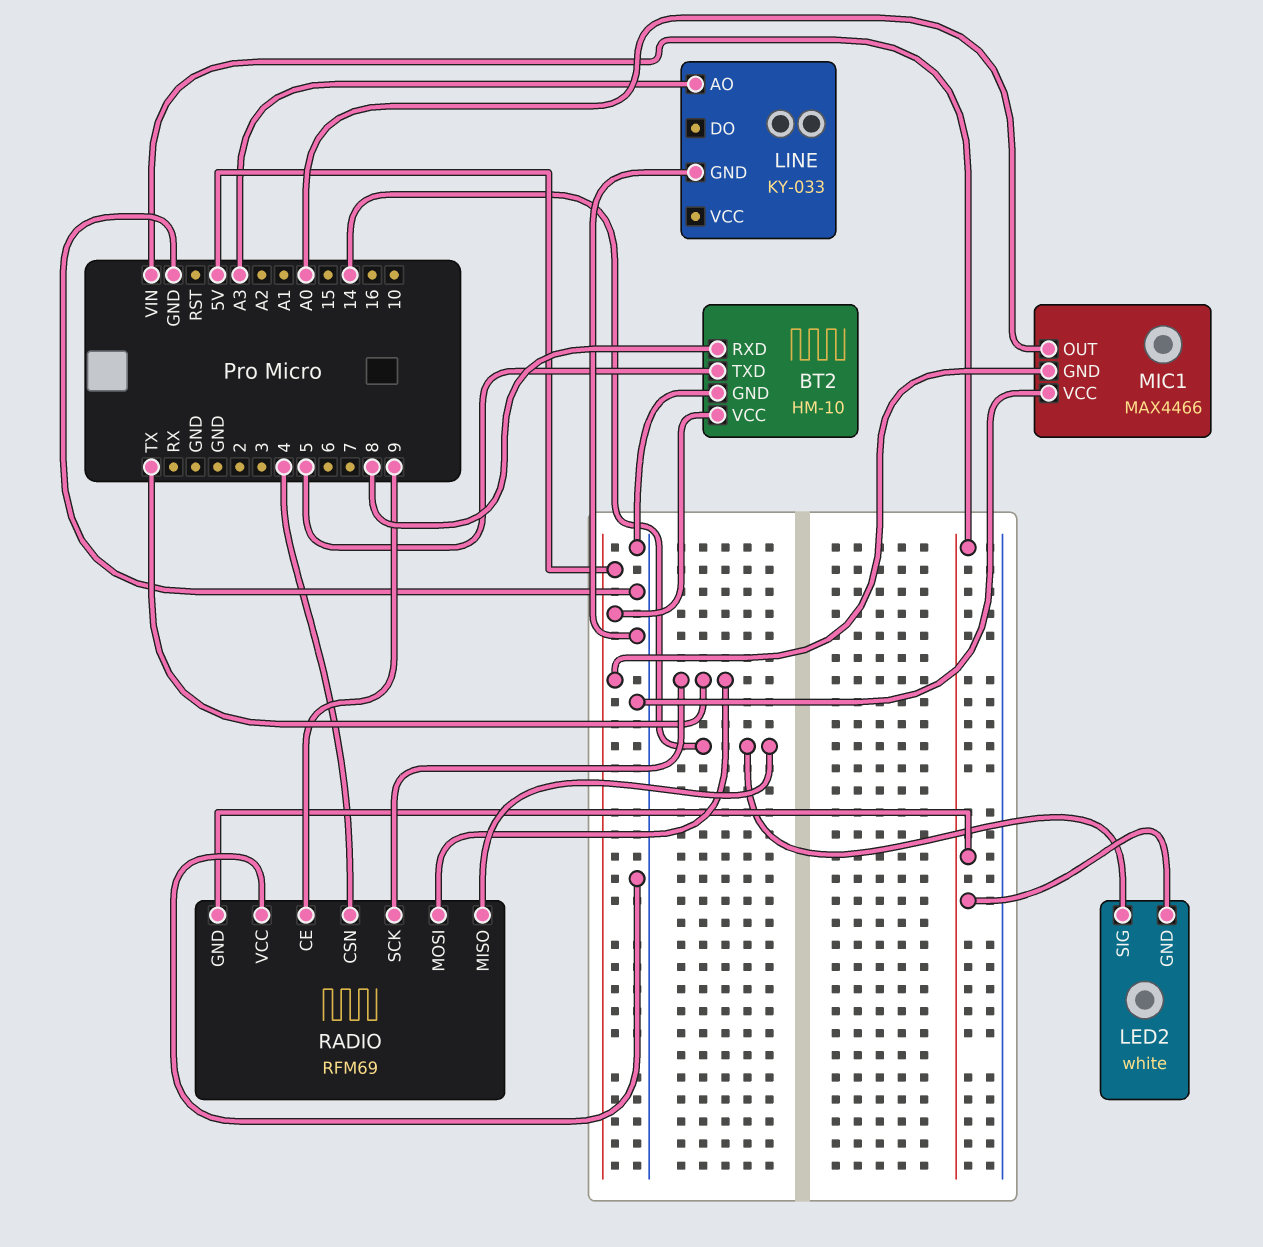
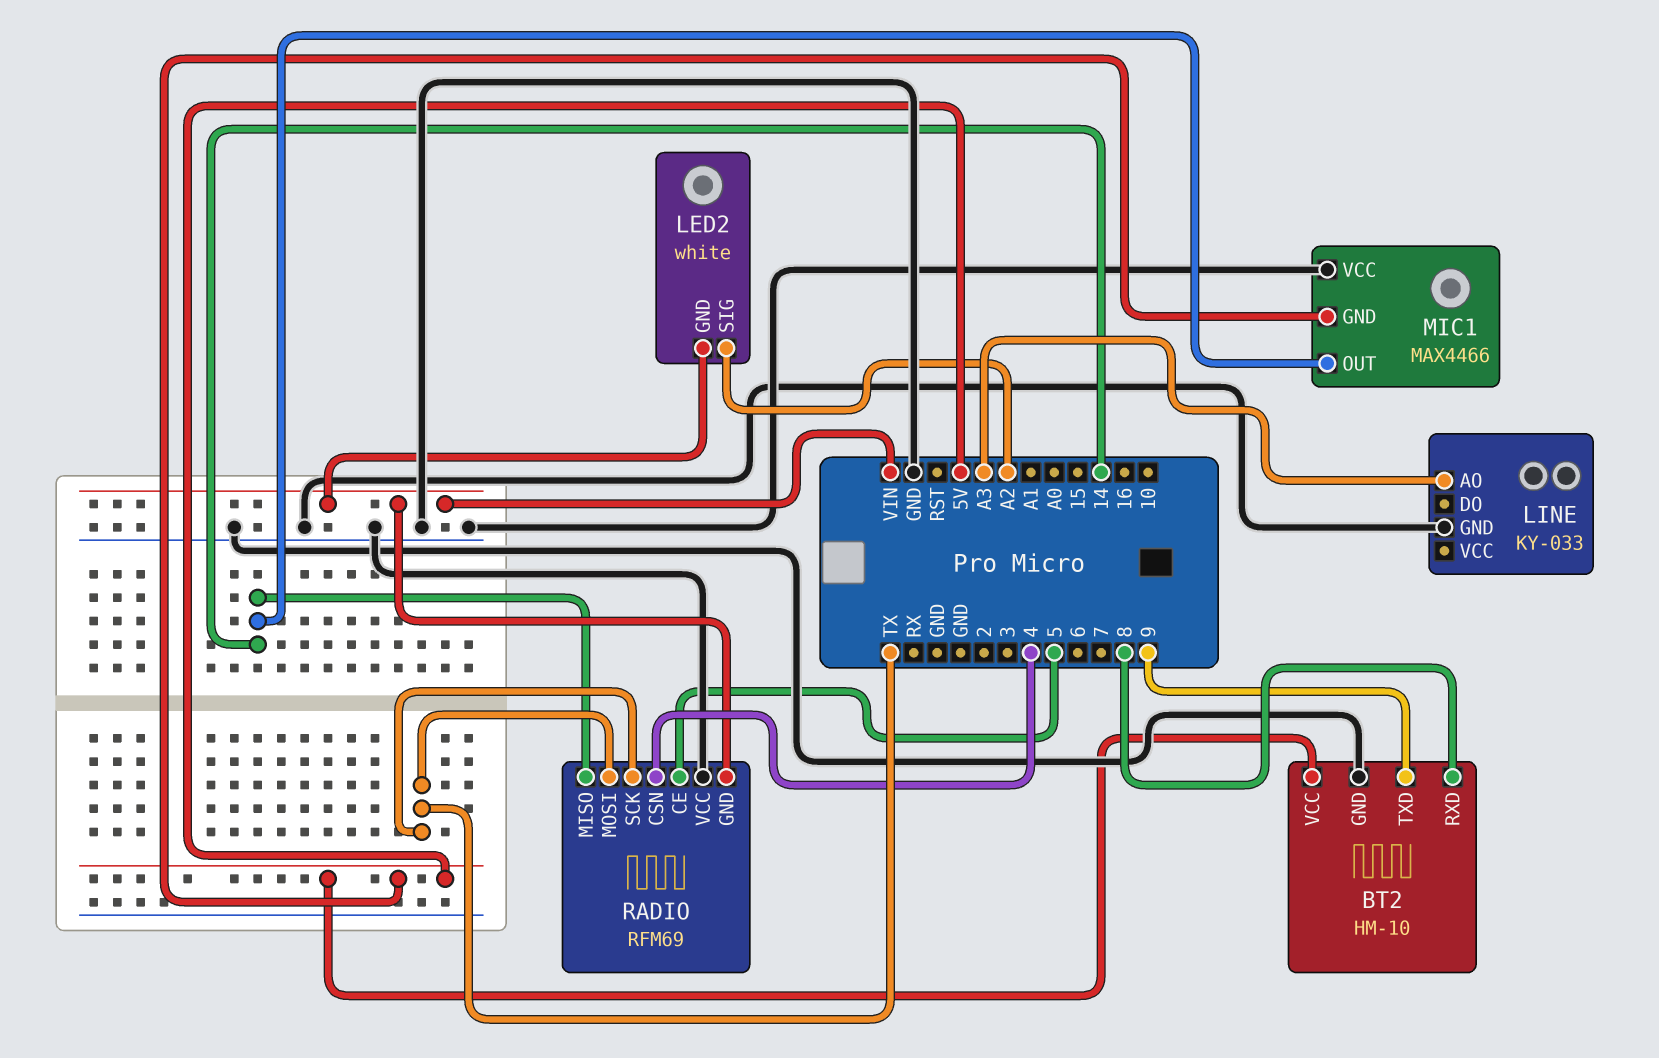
BT2 pin TXD: 5 -> 9
LED2 pin SIG: 14 -> A2
MIC1 pin OUT: A0 -> 14
RADIO pin CE: 9 -> 5

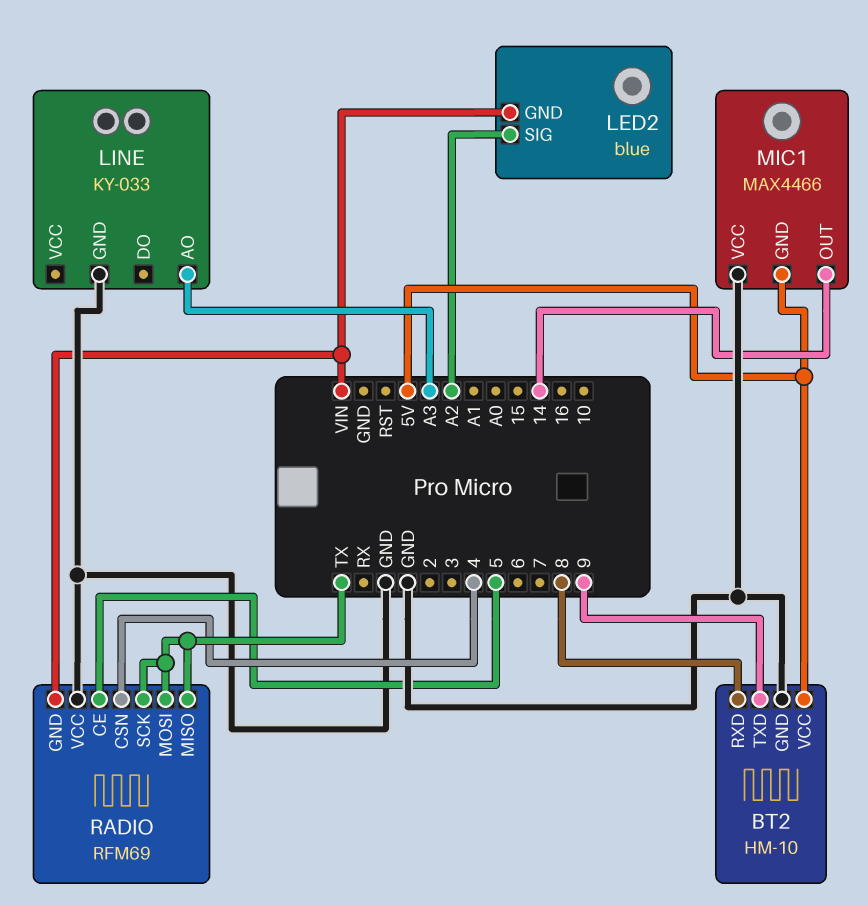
LED2: white -> blue
RADIO pin MISO: 14 -> TX

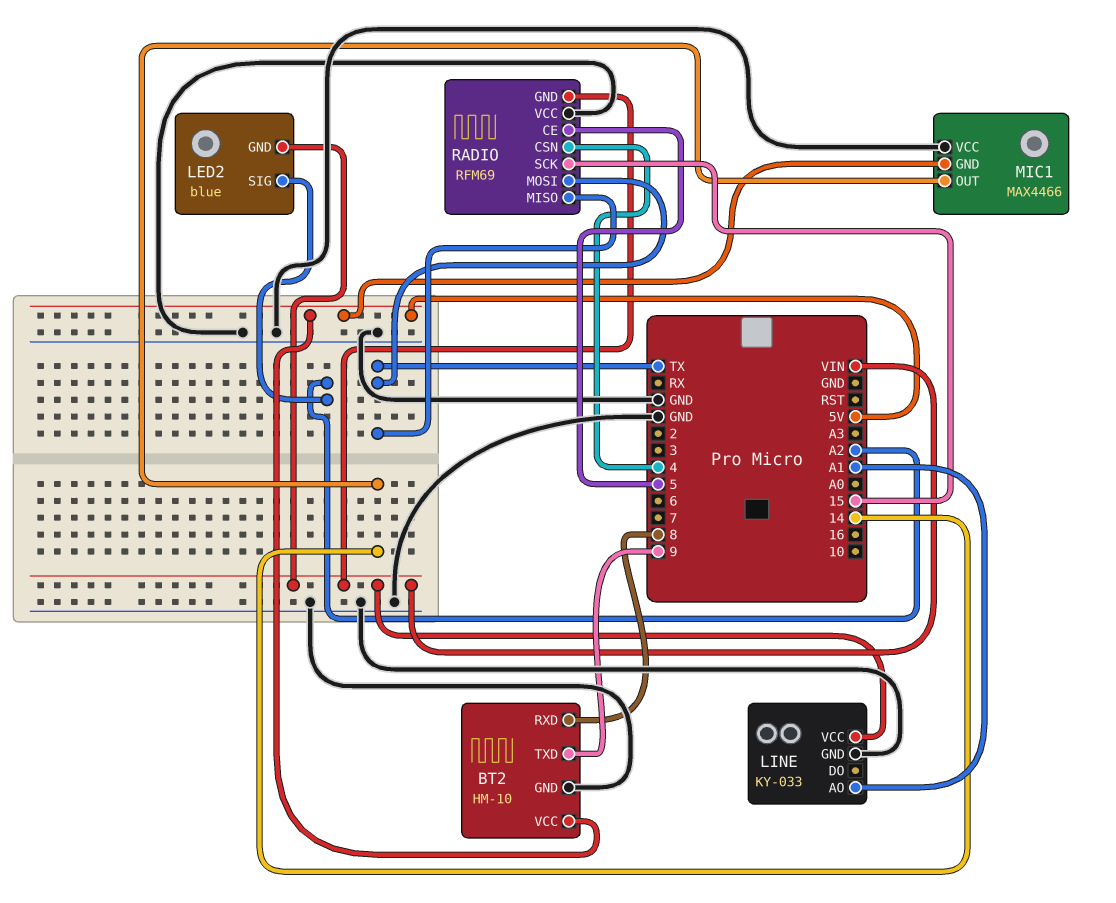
LINE pin AO: A3 -> A1
LINE pin VCC: none -> VIN
RADIO pin SCK: TX -> 15

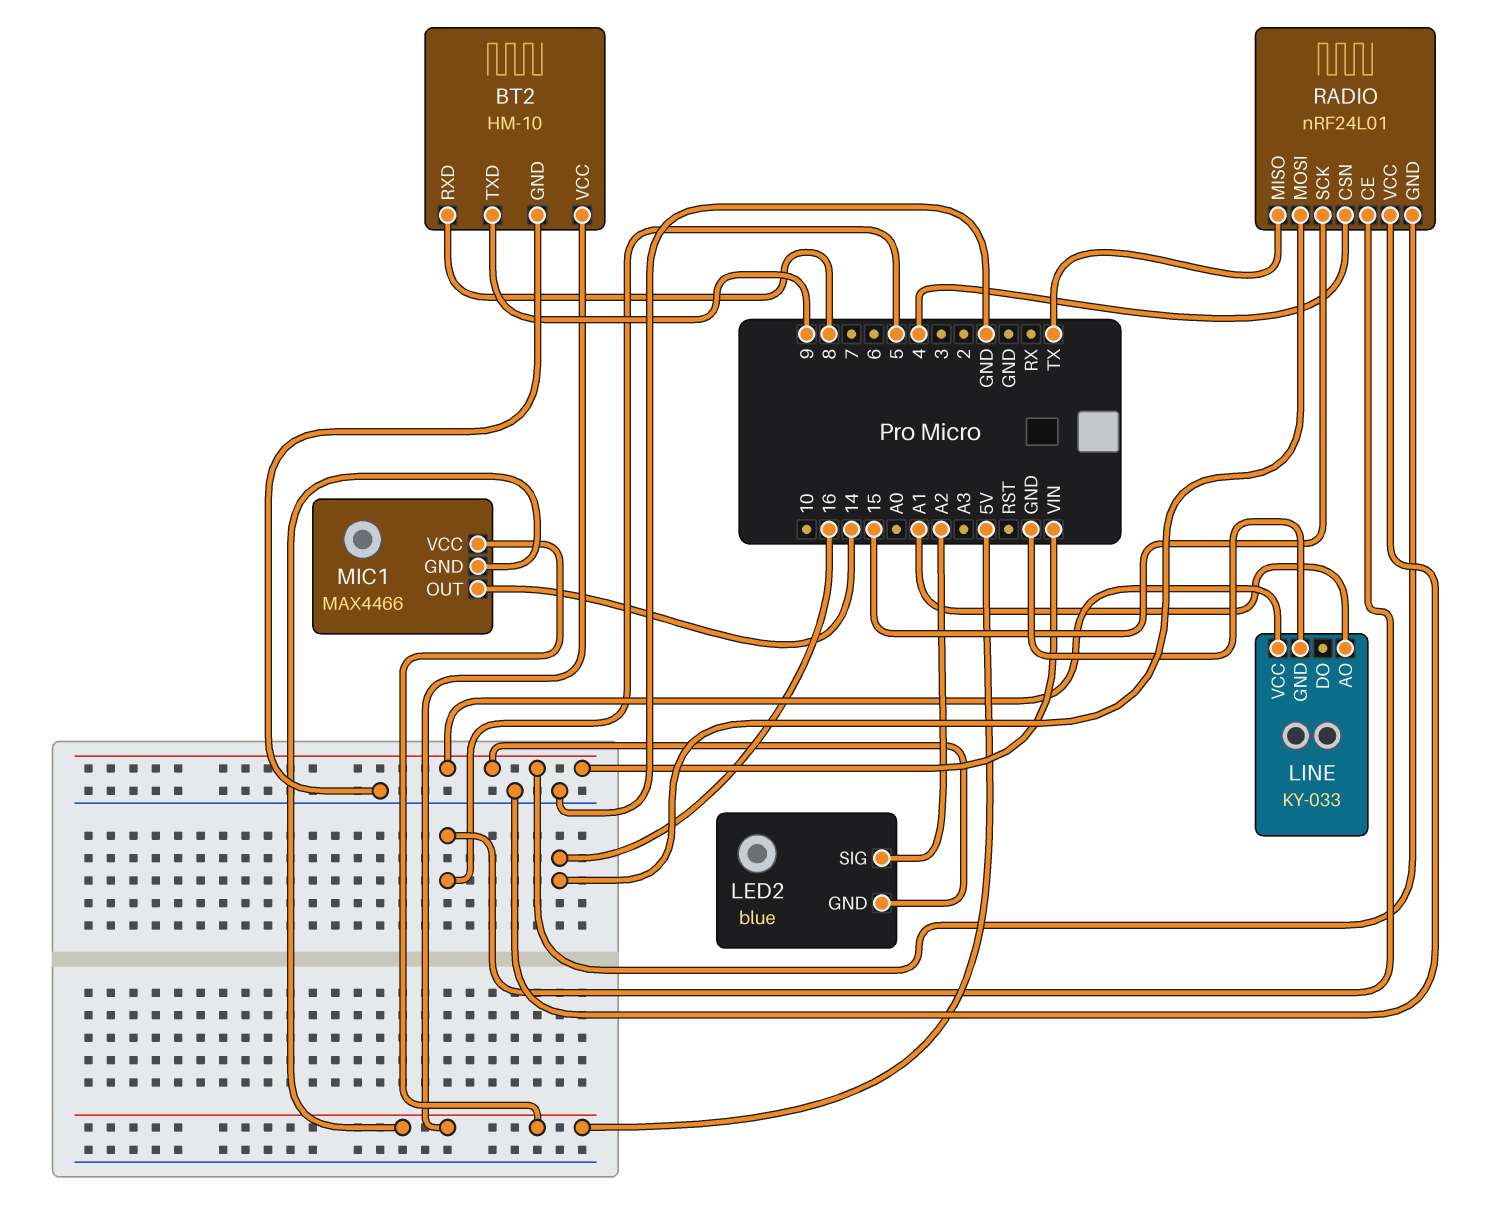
MIC1 pin VCC: GND -> 5V
RADIO: RFM69 -> nRF24L01
RADIO pin MOSI: TX -> 16

